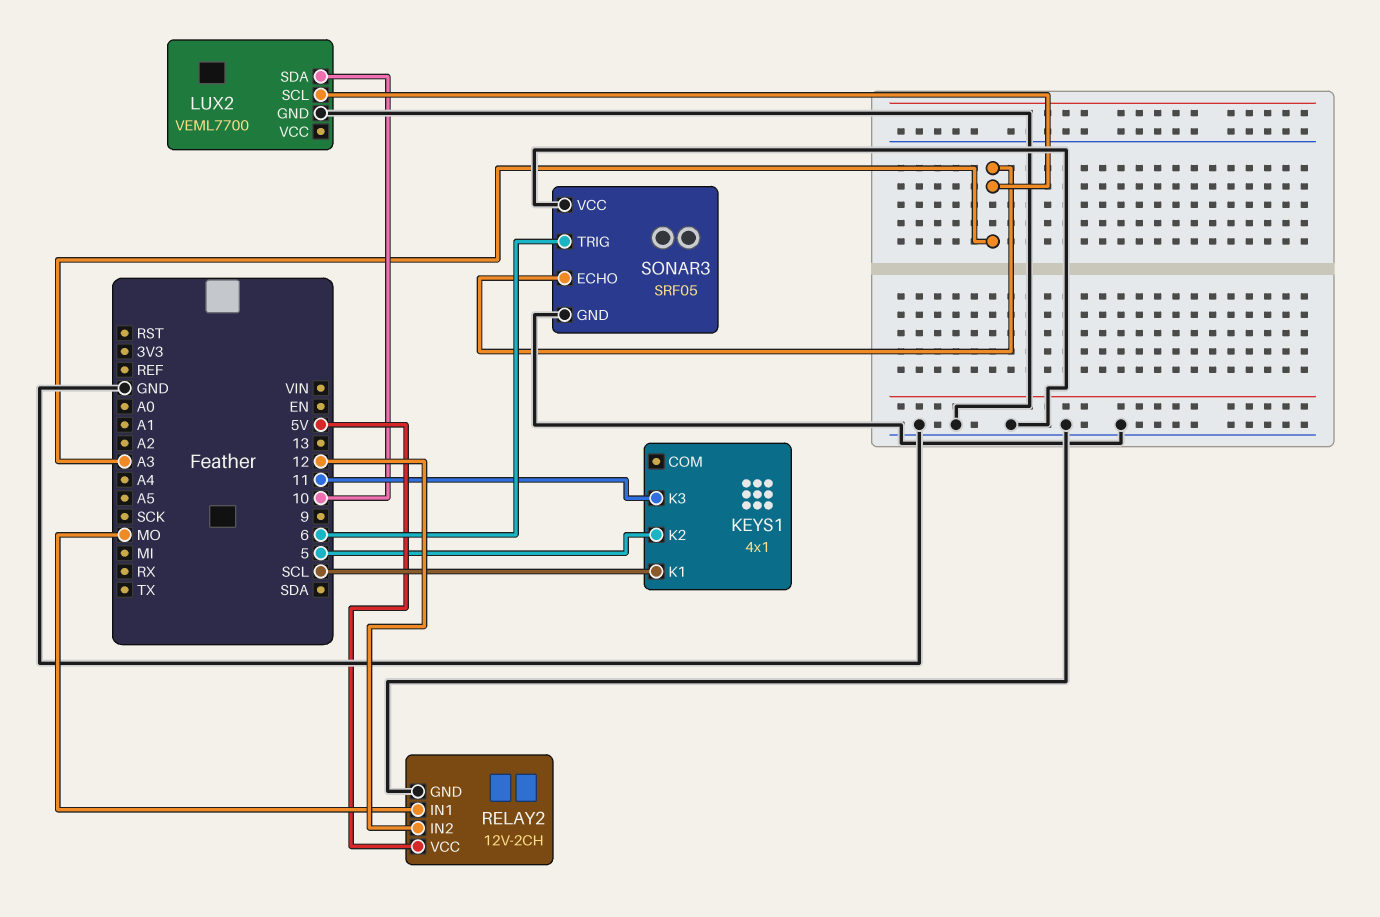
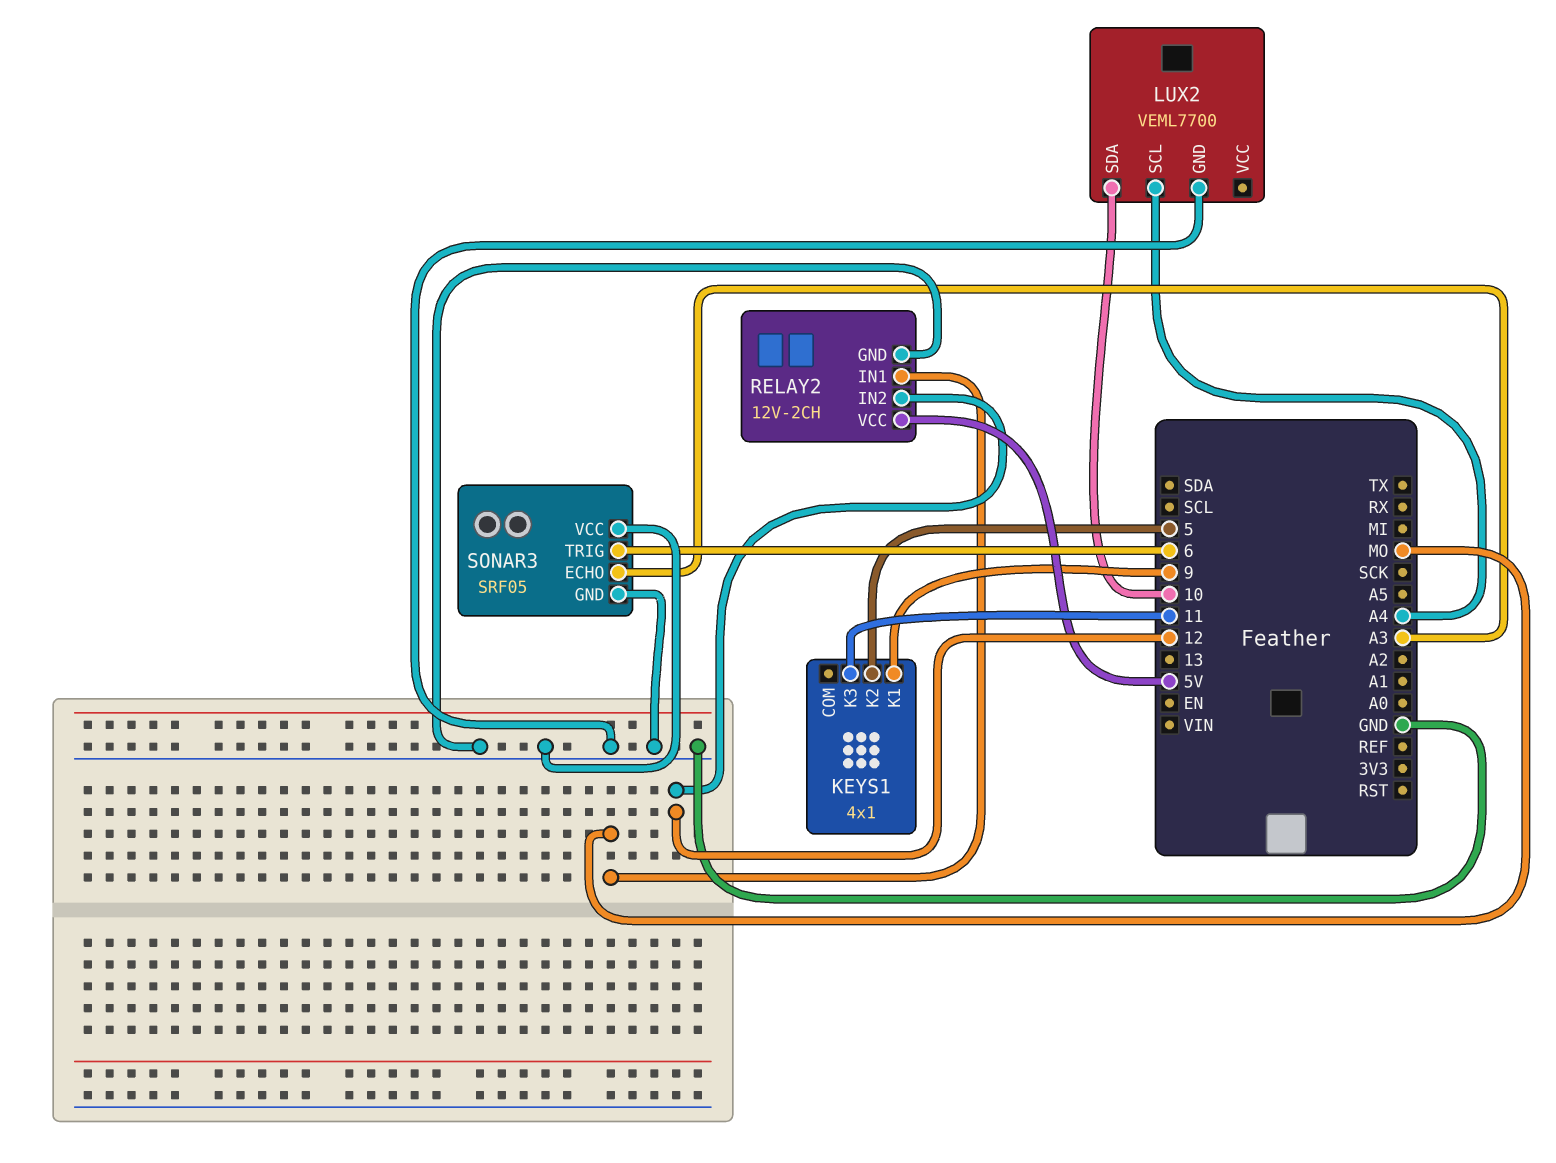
KEYS1 pin K1: SCL -> 9
LUX2 pin SCL: A3 -> A4

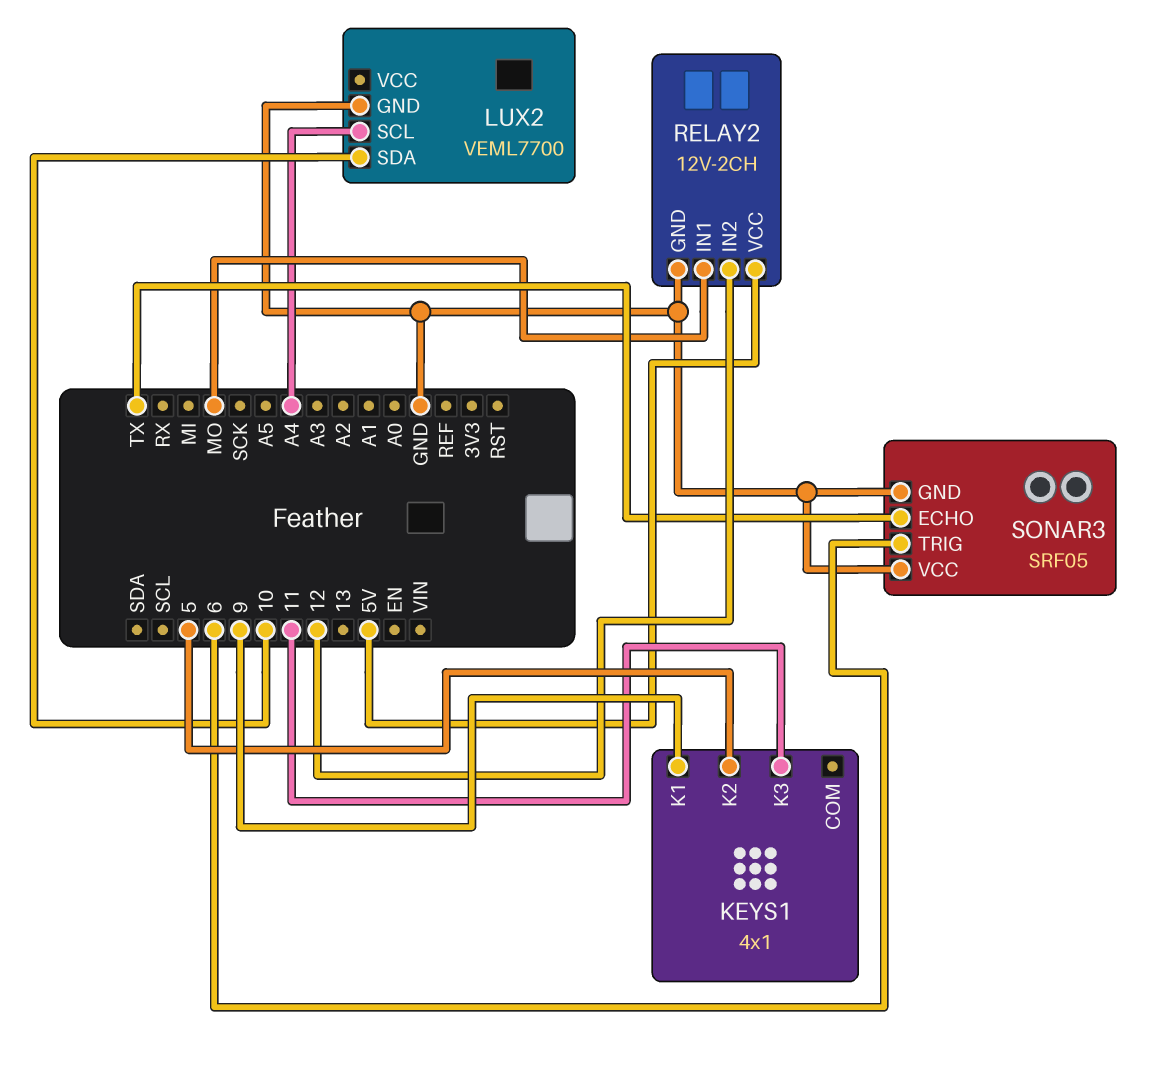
SONAR3 pin ECHO: A3 -> TX

